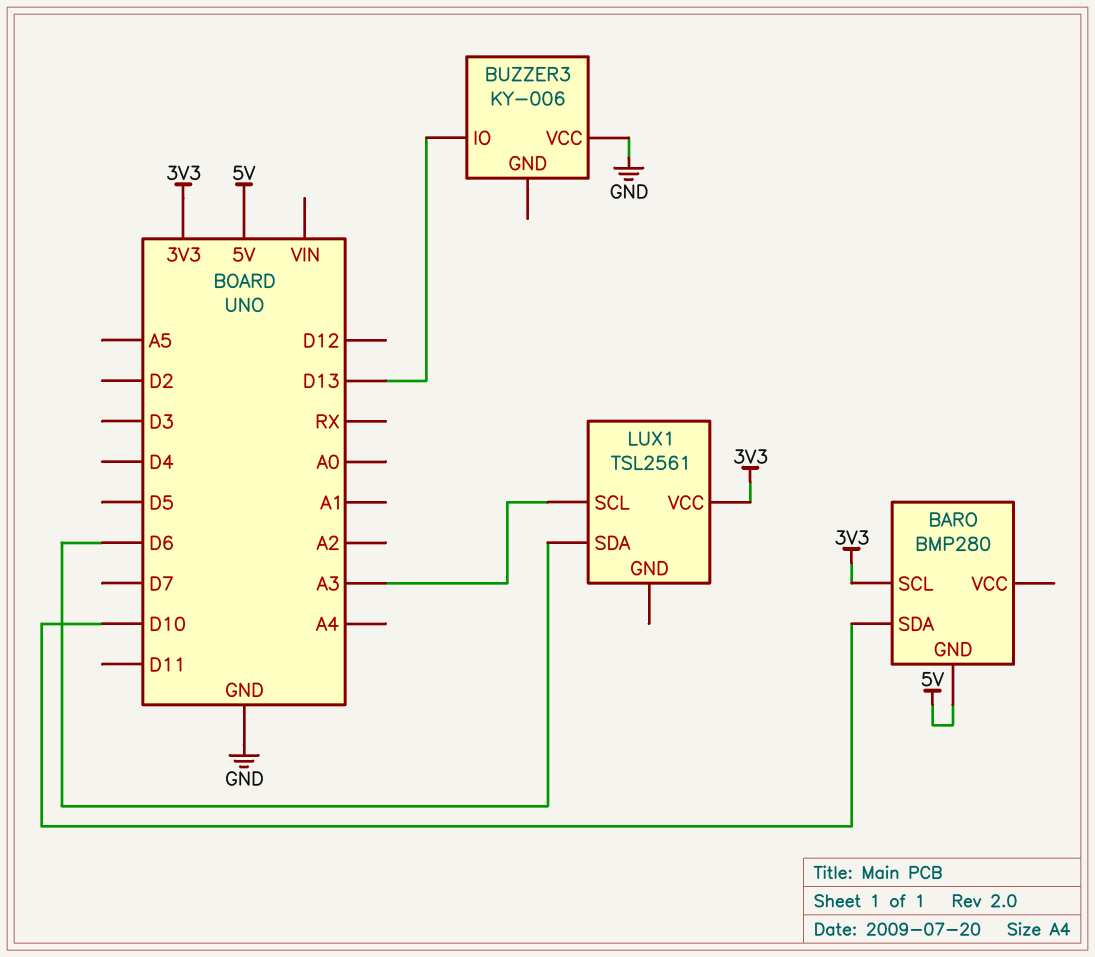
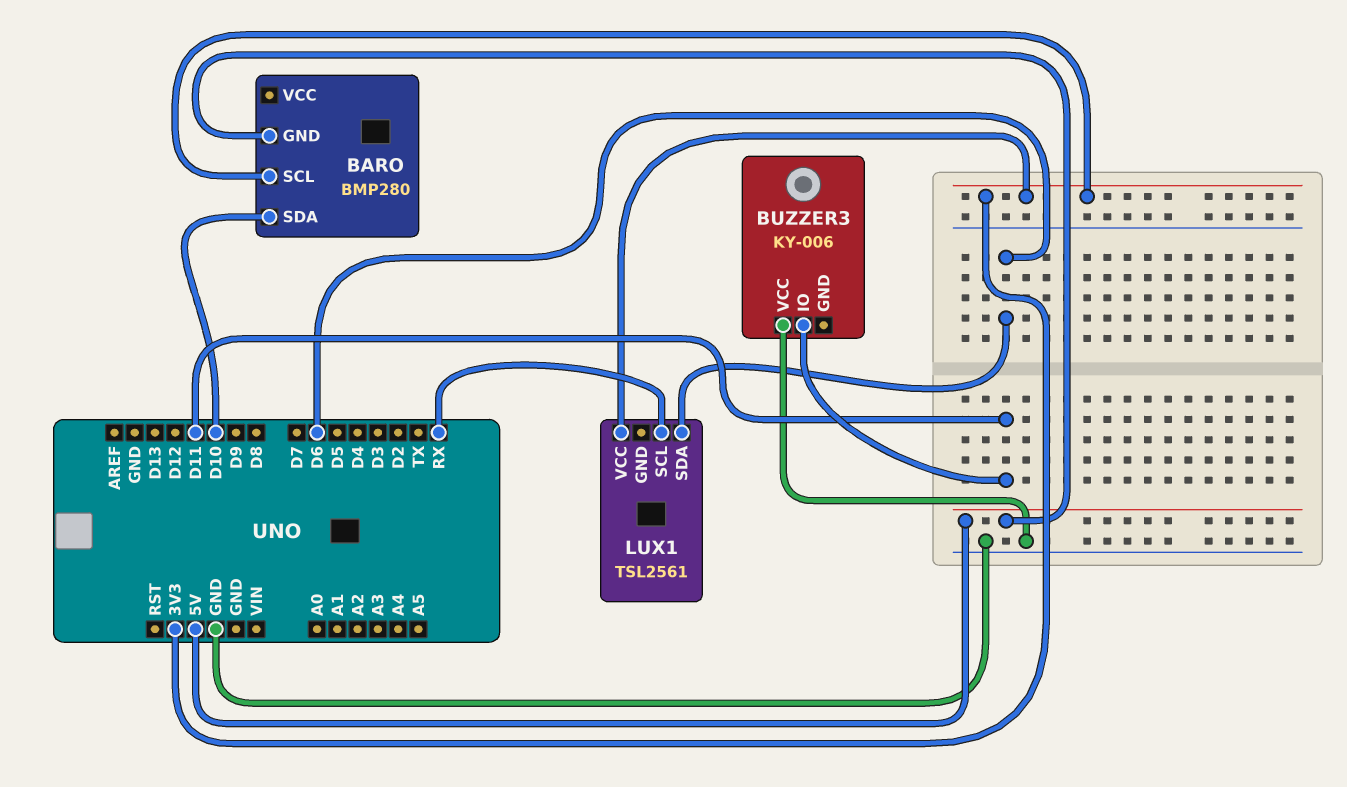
BUZZER3 pin IO: D13 -> D11
LUX1 pin SCL: A3 -> RX

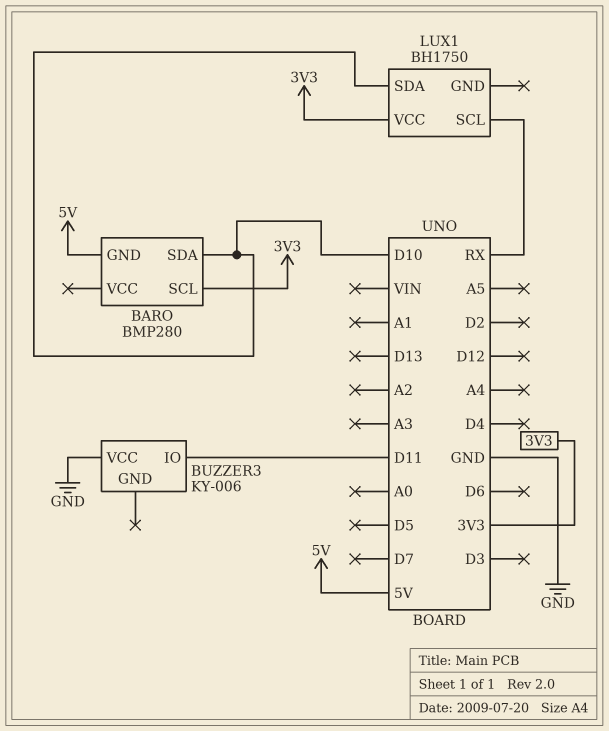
LUX1: TSL2561 -> BH1750
LUX1 pin SDA: D6 -> D10

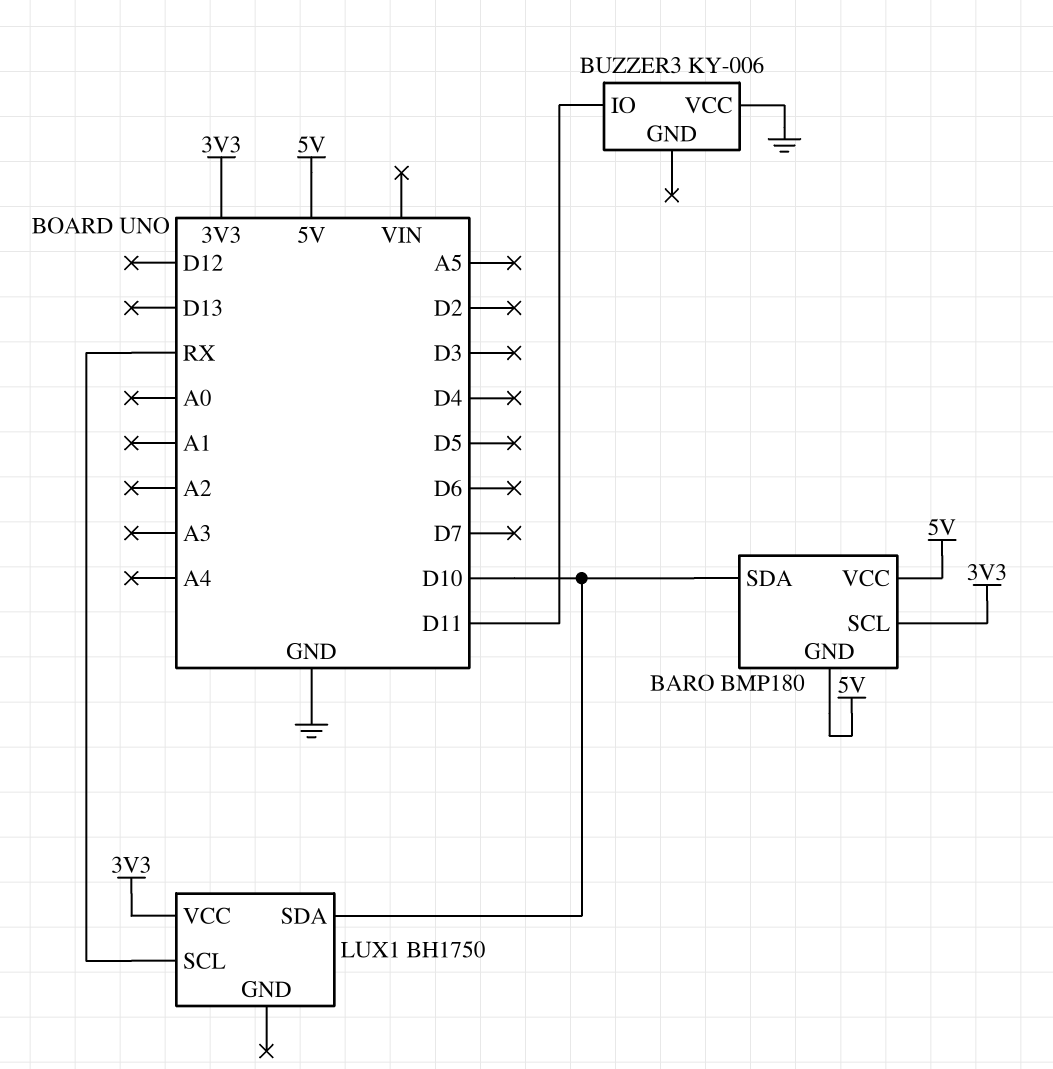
BARO: BMP280 -> BMP180
BARO pin VCC: none -> 5V

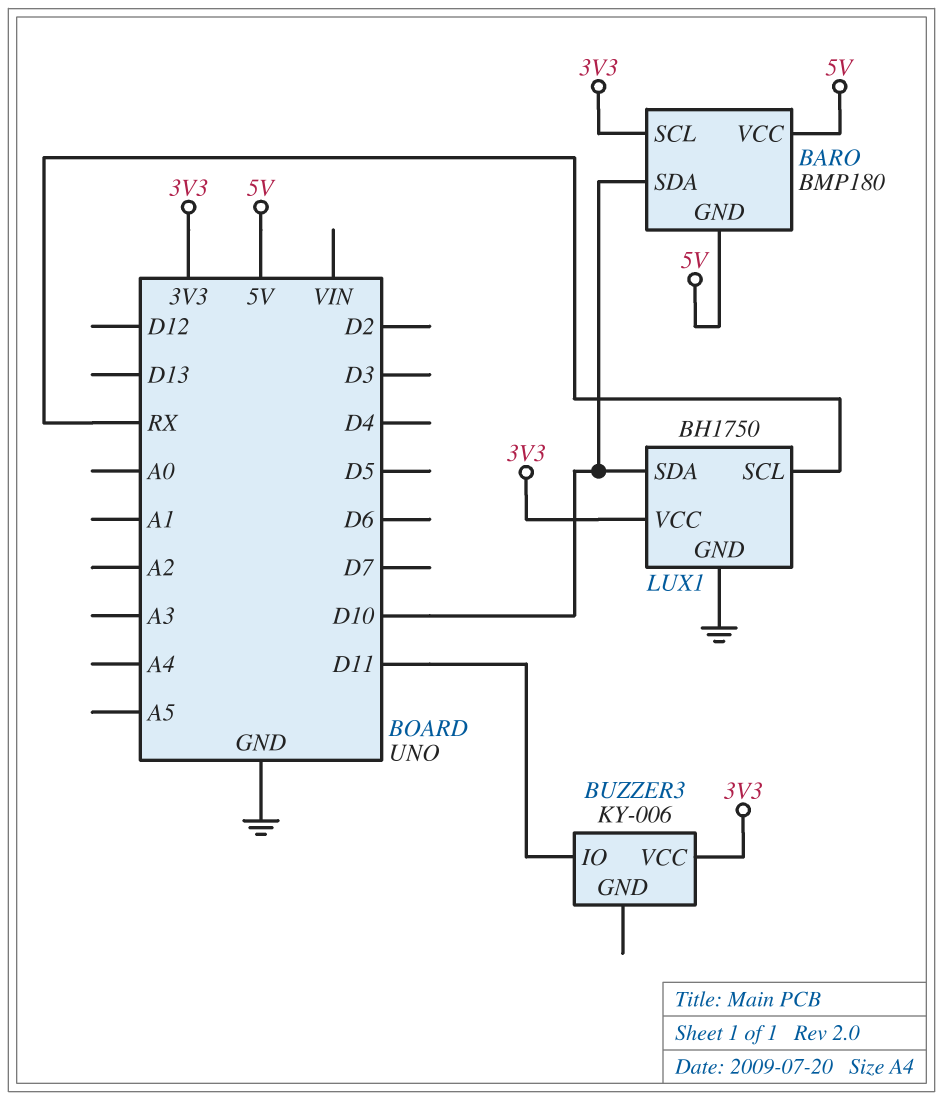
BUZZER3 pin VCC: GND -> 3V3
LUX1 pin GND: none -> GND

